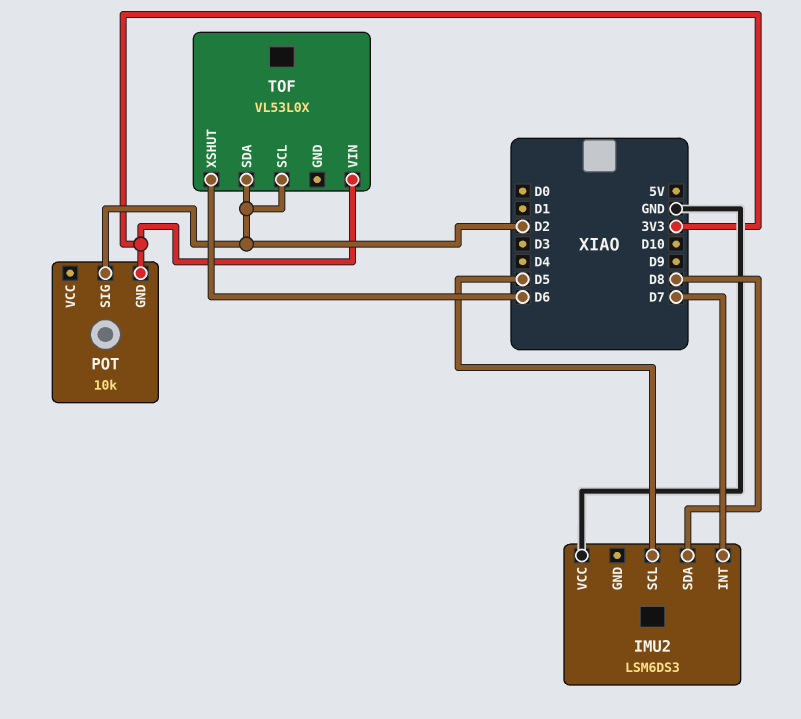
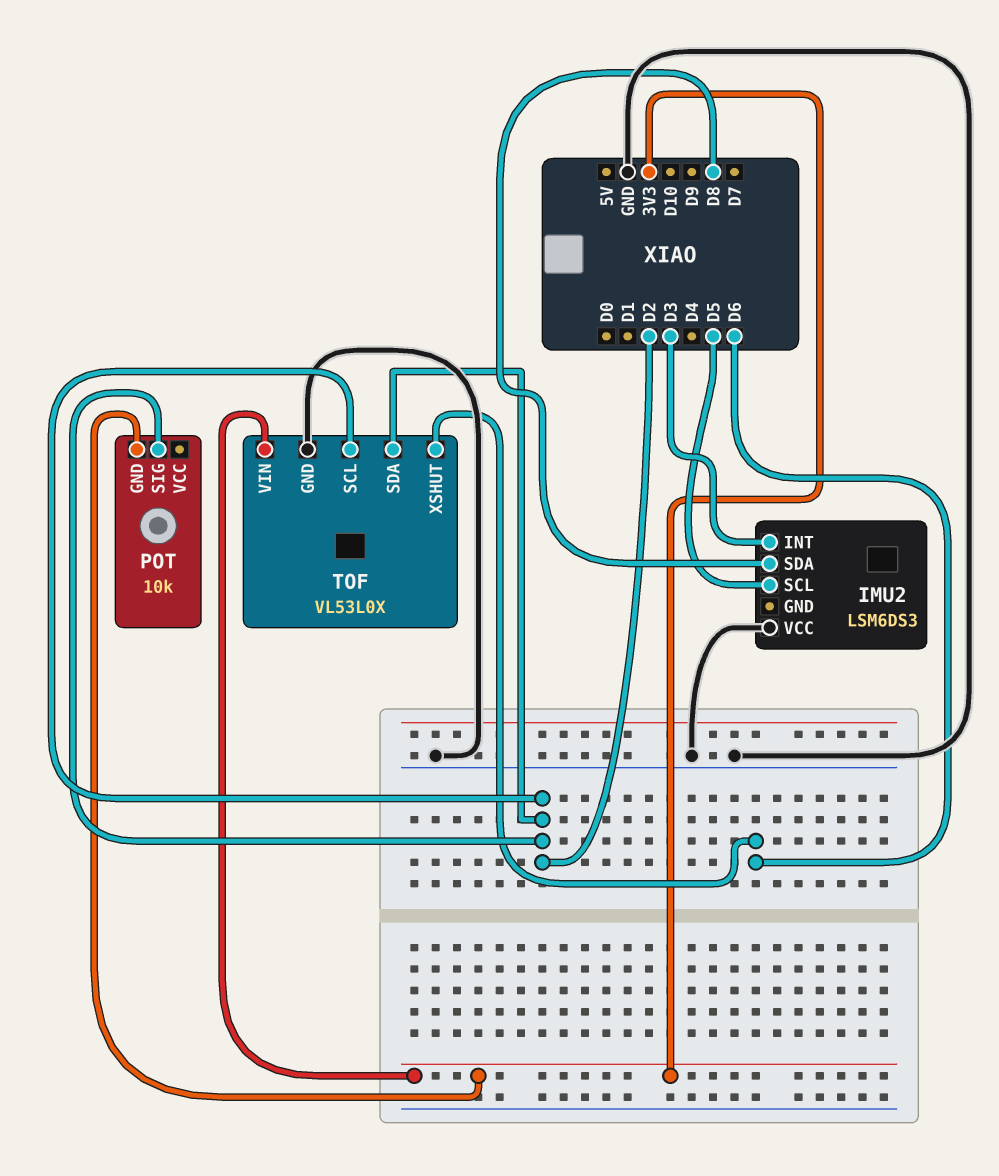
IMU2 pin INT: D7 -> D3
TOF pin GND: none -> GND

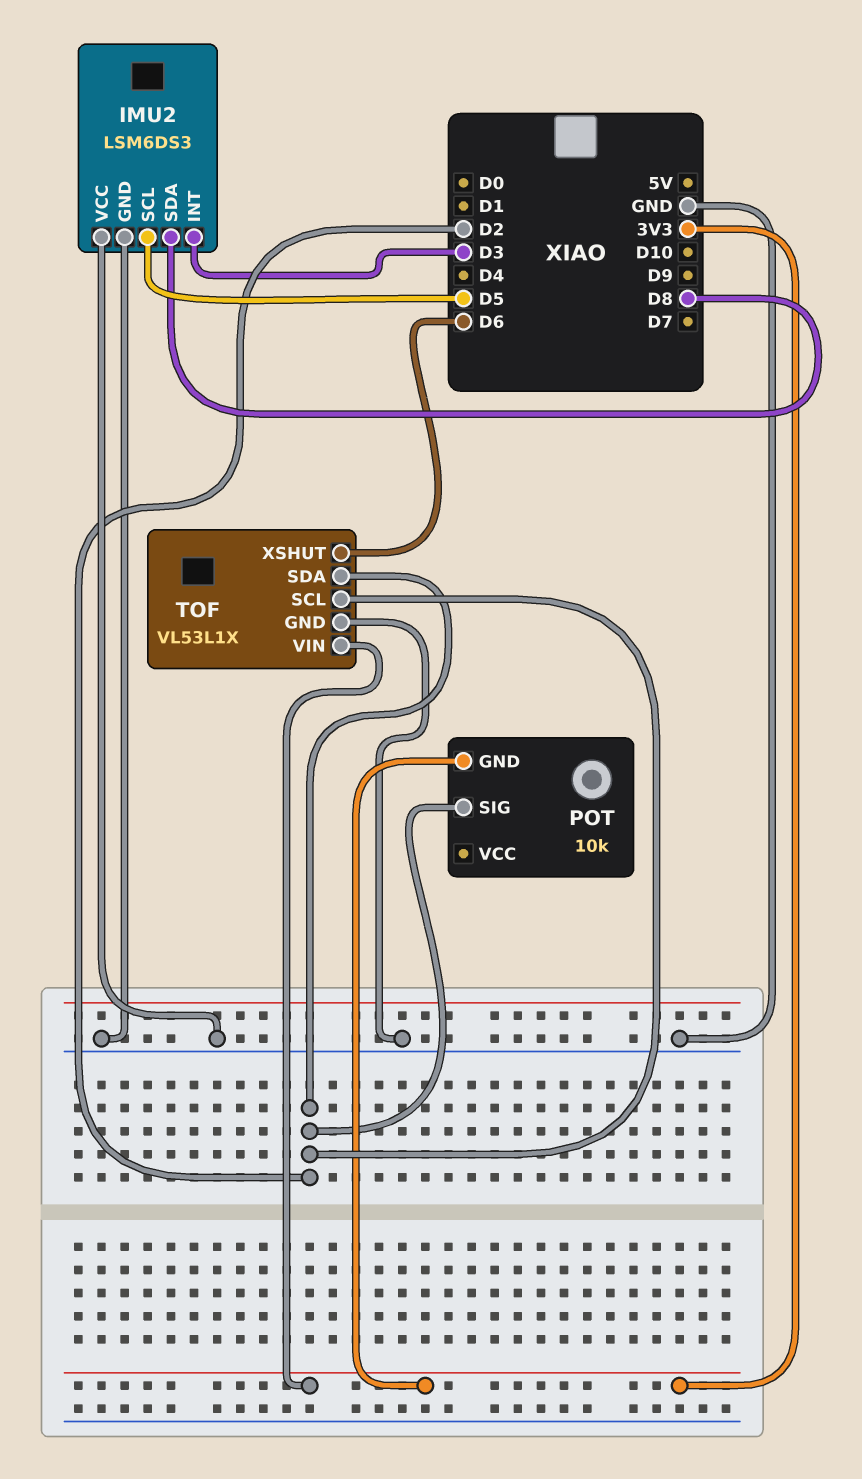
IMU2 pin GND: none -> GND
TOF: VL53L0X -> VL53L1X

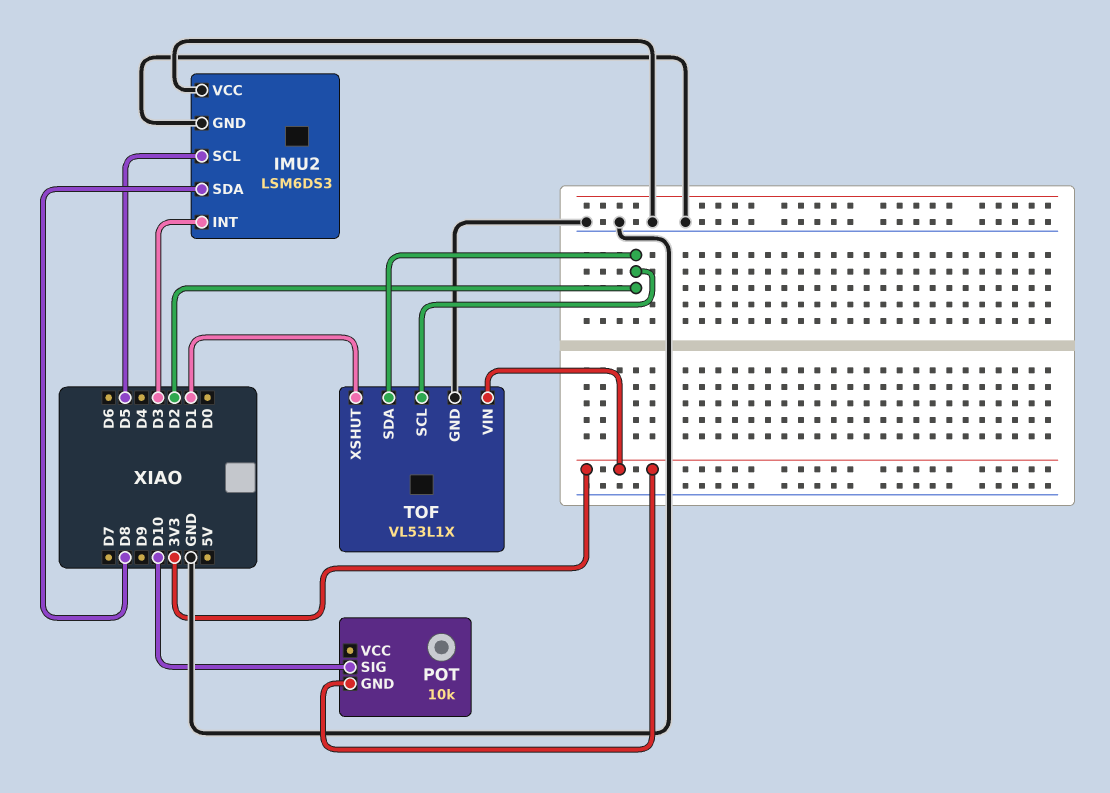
POT pin SIG: D2 -> D10
TOF pin XSHUT: D6 -> D1

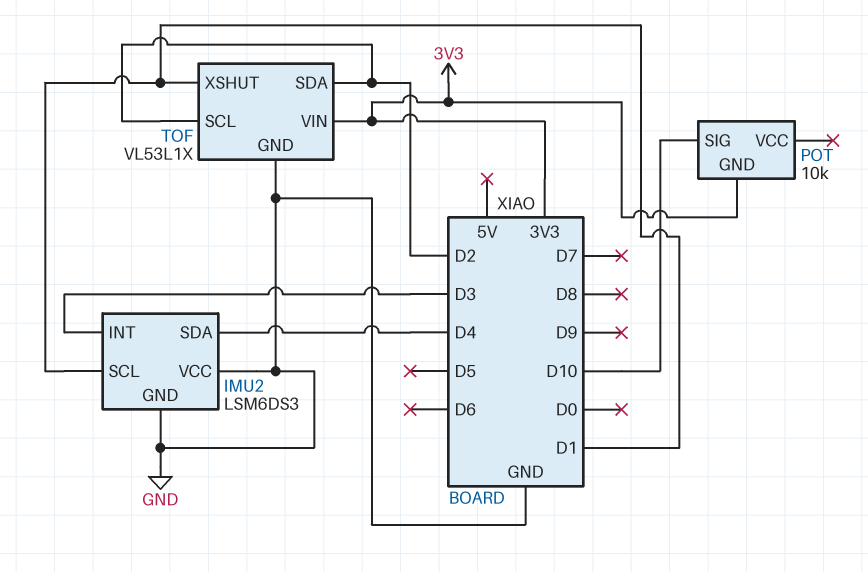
IMU2 pin SCL: D5 -> D1
IMU2 pin SDA: D8 -> D4

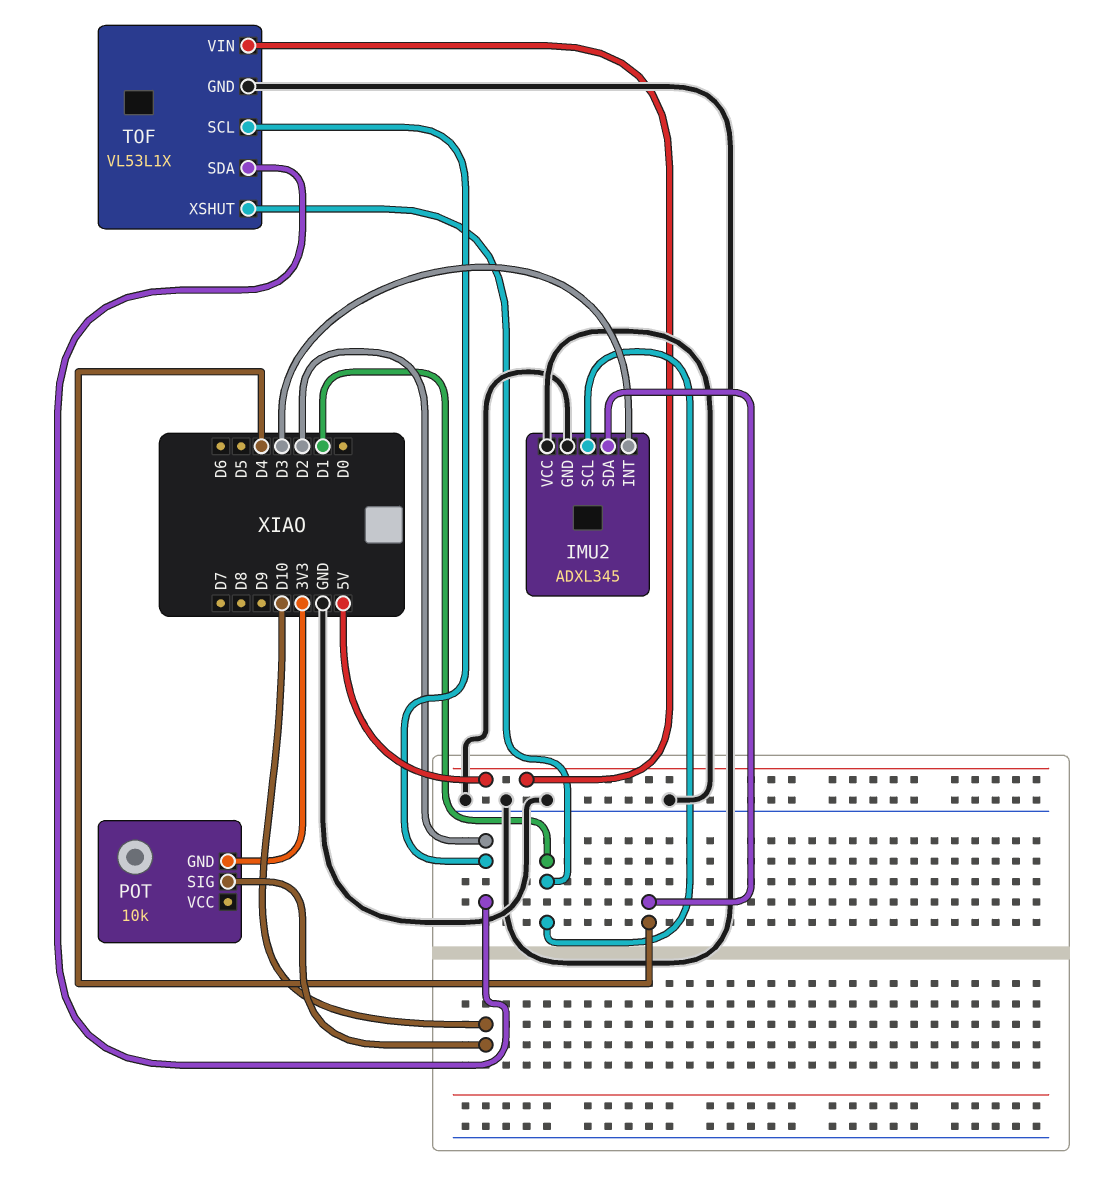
IMU2: LSM6DS3 -> ADXL345
TOF pin VIN: 3V3 -> 5V

